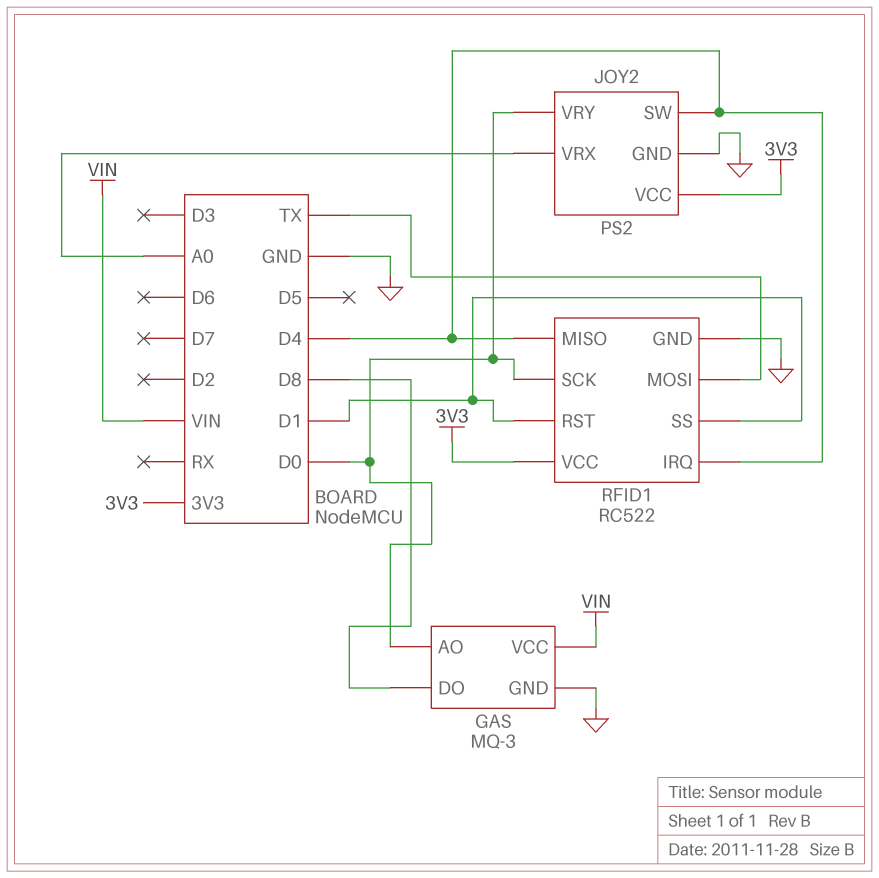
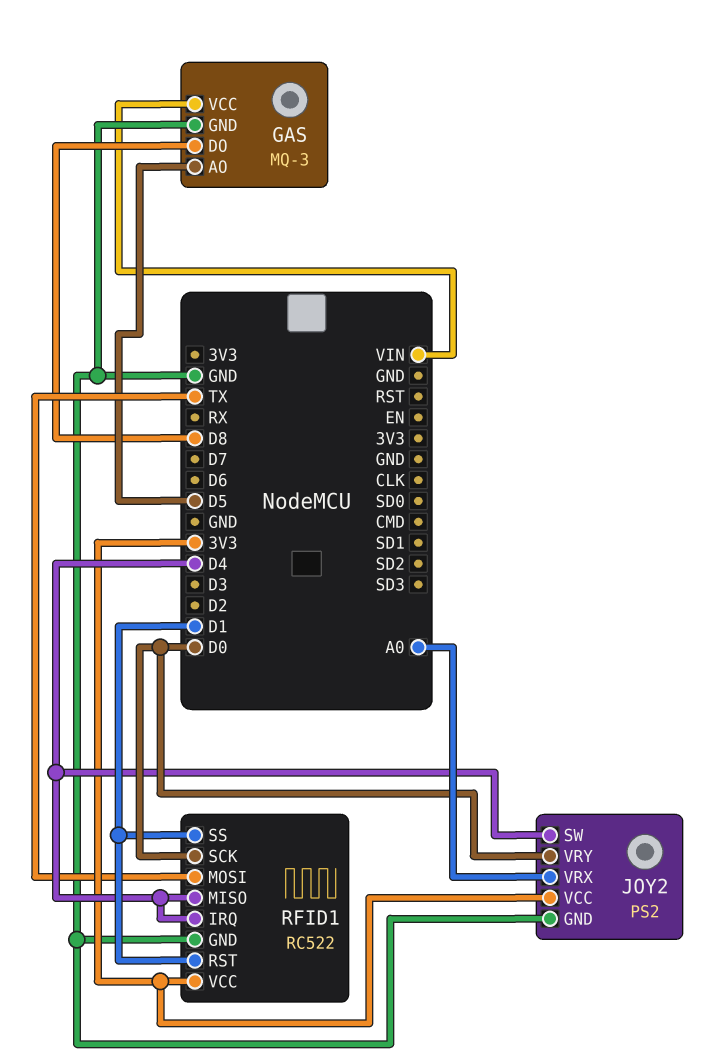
GAS pin AO: D0 -> D5

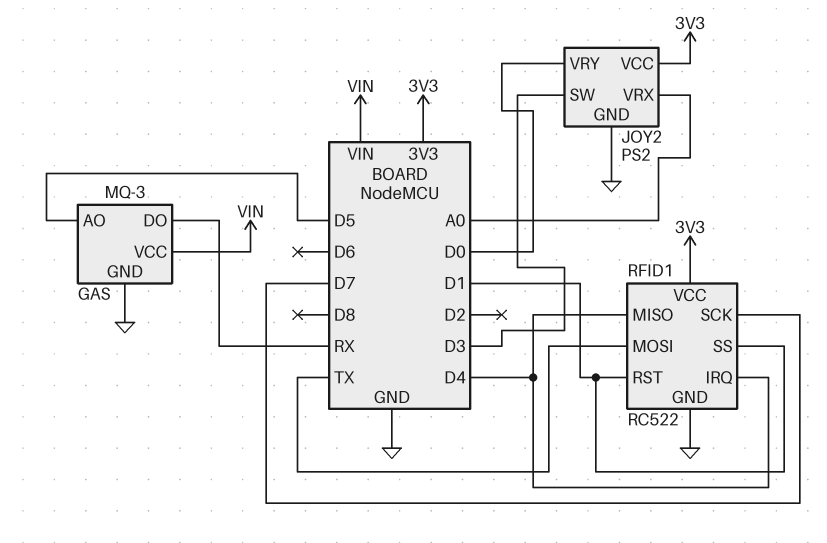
GAS pin DO: D8 -> RX
JOY2 pin SW: D4 -> D3
RFID1 pin SCK: D0 -> D7

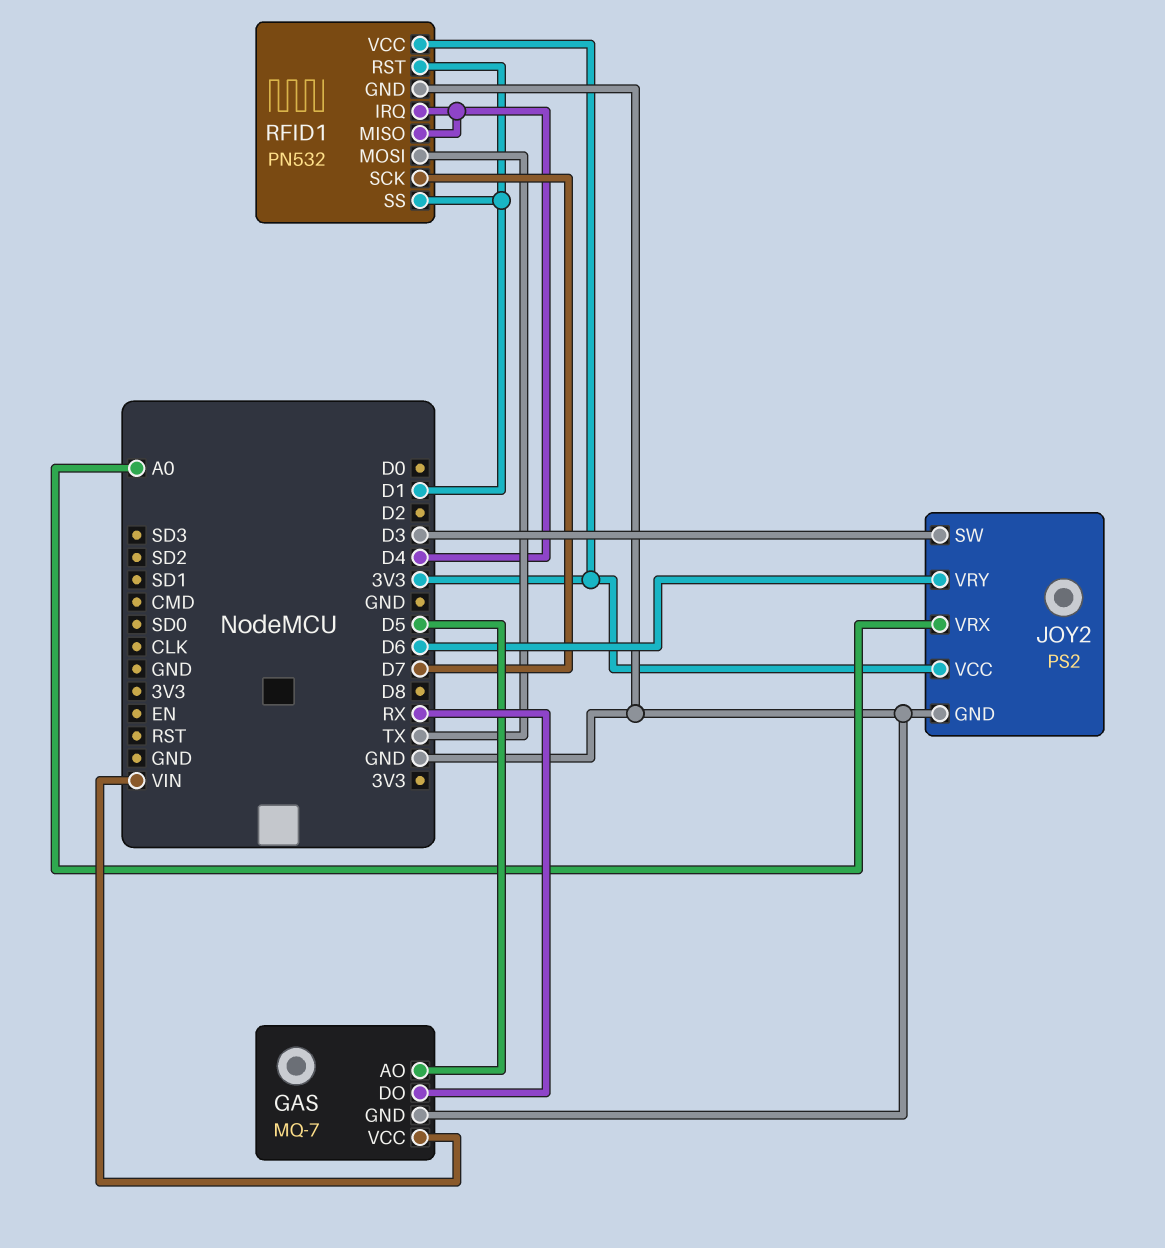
GAS: MQ-3 -> MQ-7
JOY2 pin VRY: D0 -> D6
RFID1: RC522 -> PN532

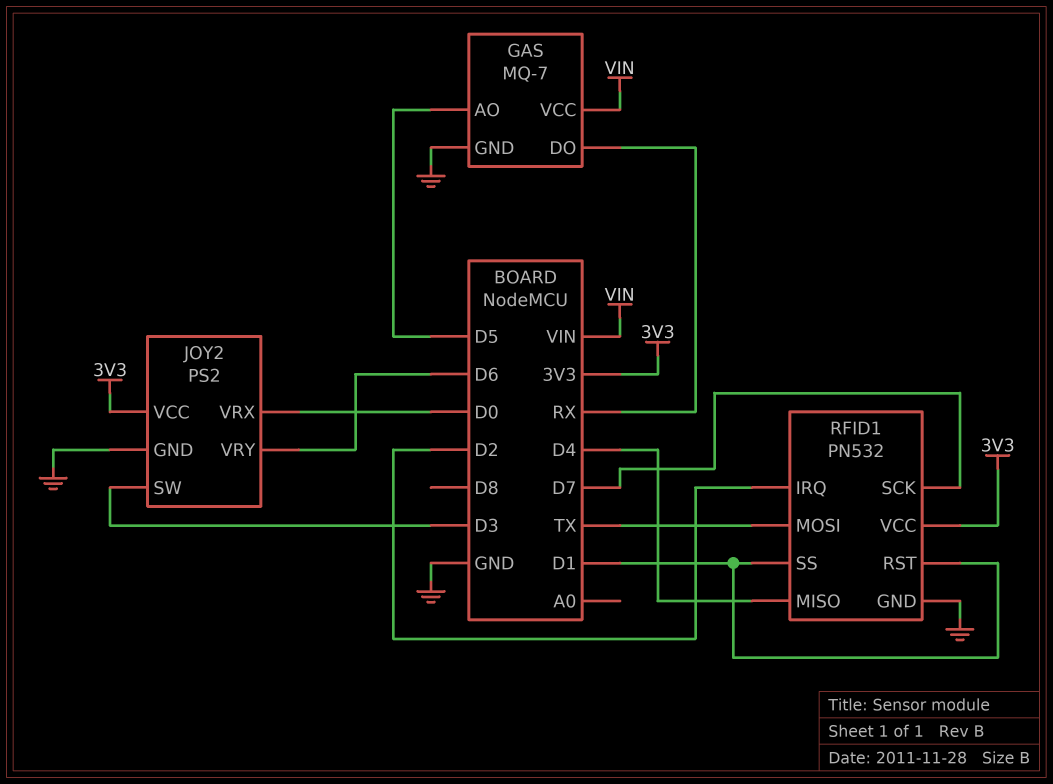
JOY2 pin VRX: A0 -> D0
RFID1 pin IRQ: D4 -> D2

